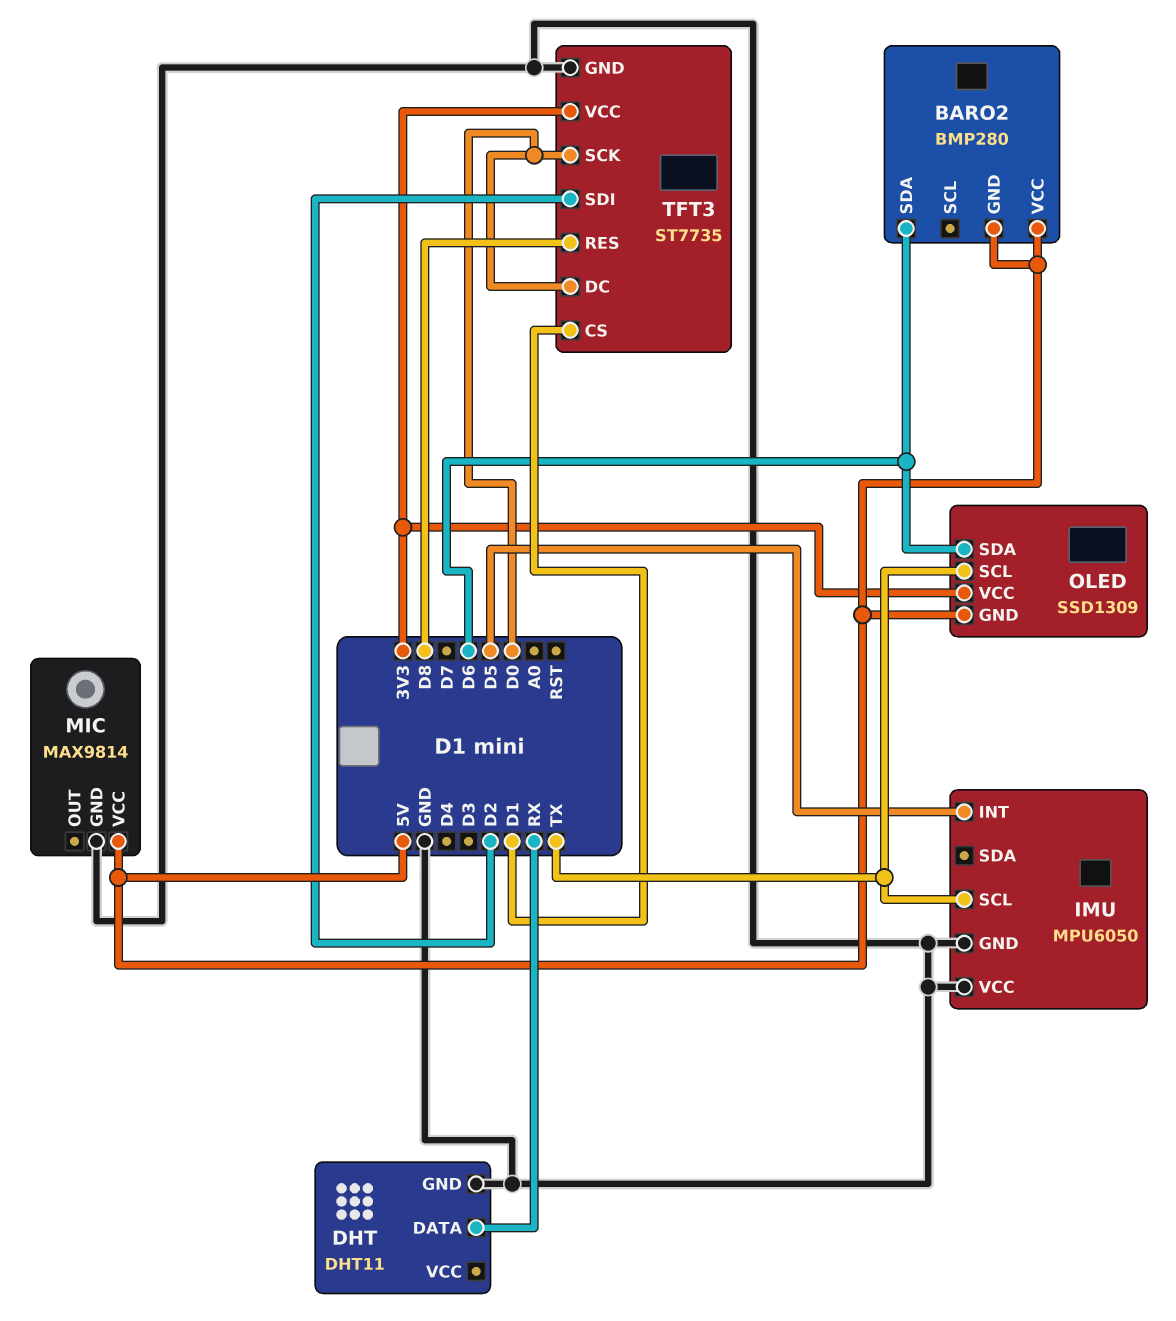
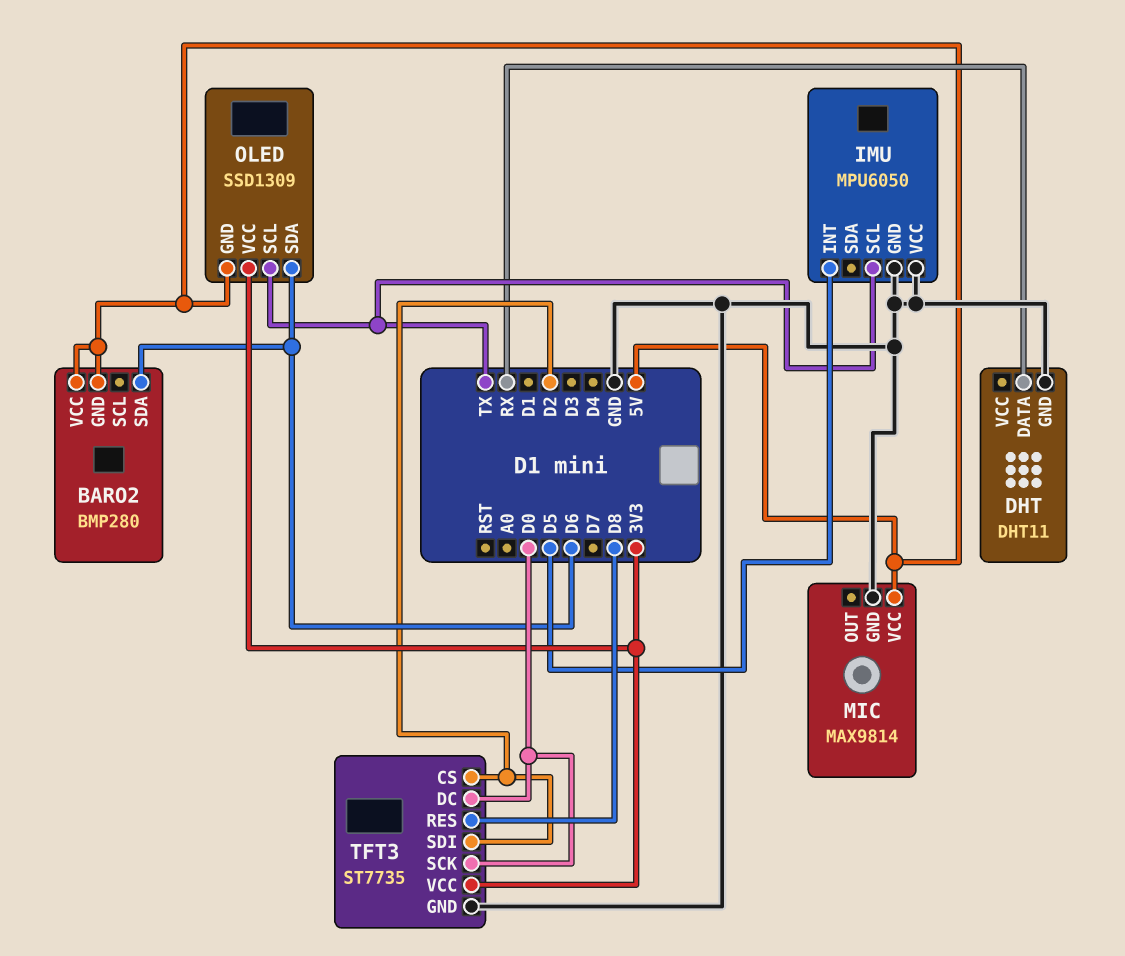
TFT3 pin CS: D1 -> D2

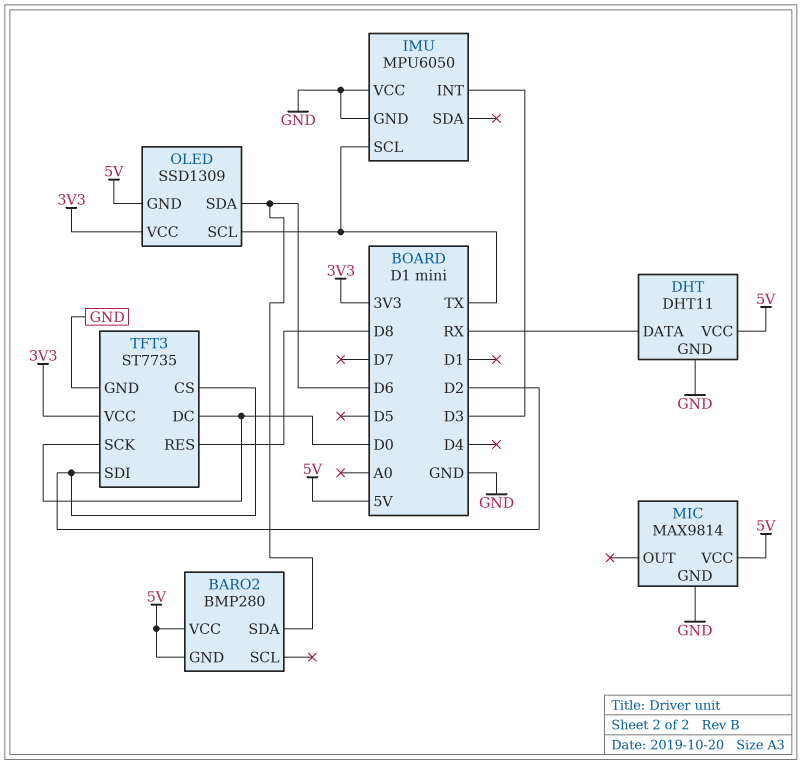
DHT pin VCC: none -> 5V
IMU pin INT: D5 -> D3

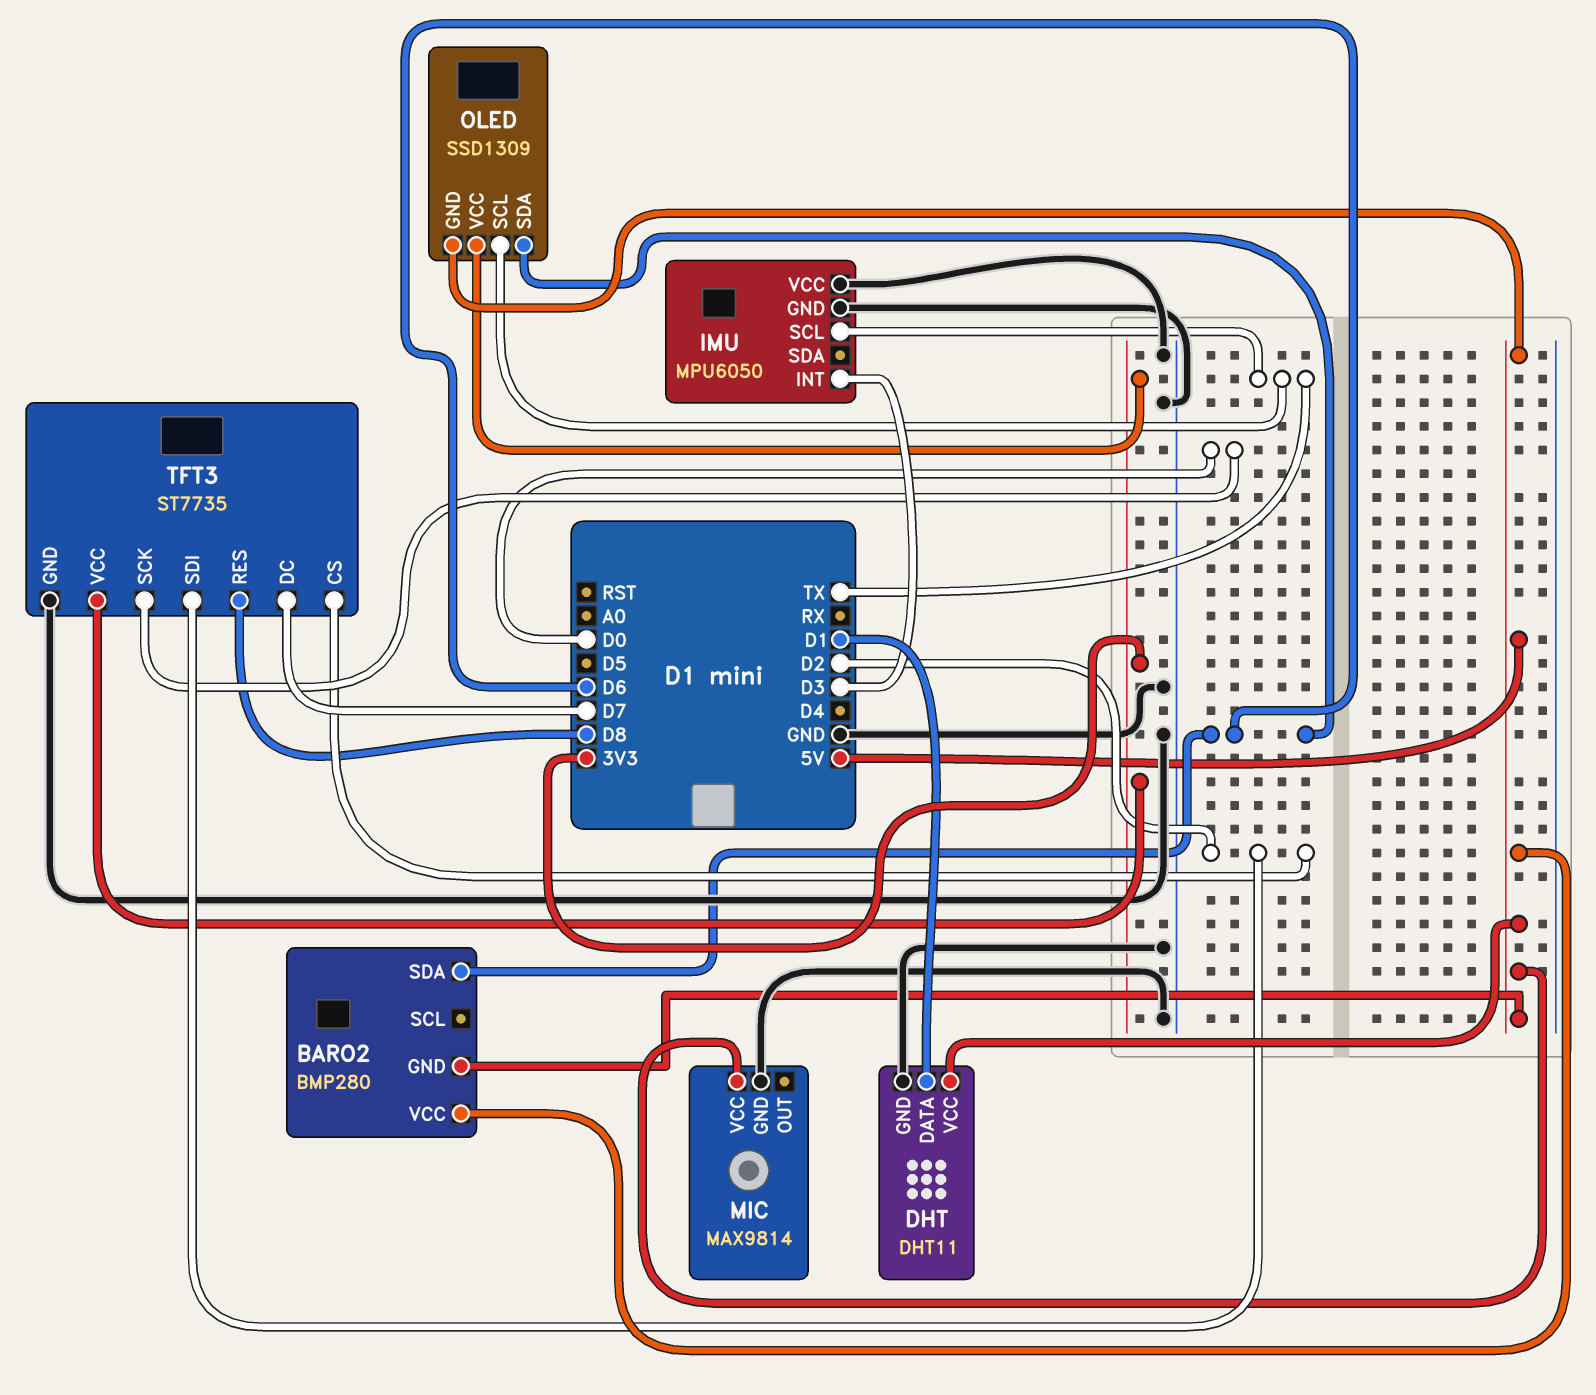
DHT pin DATA: RX -> D1
TFT3 pin DC: D0 -> D7

